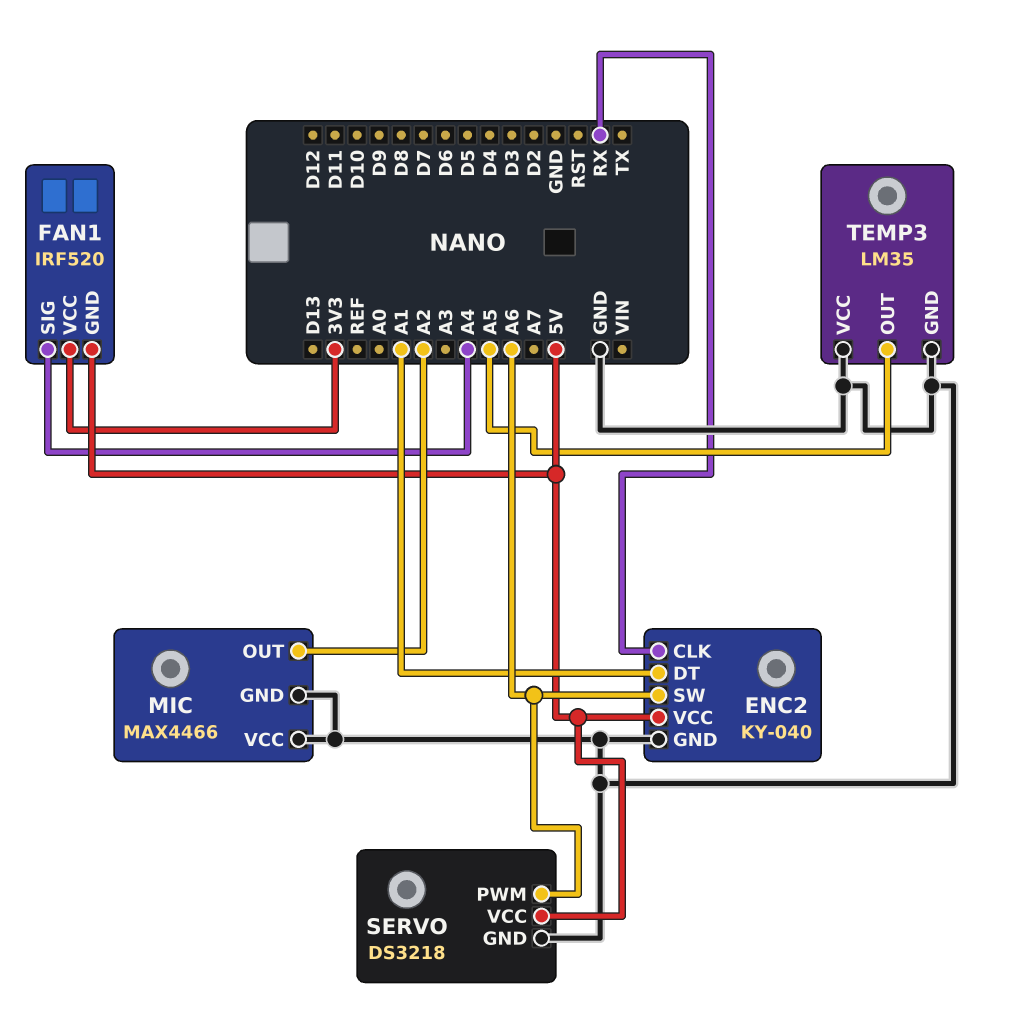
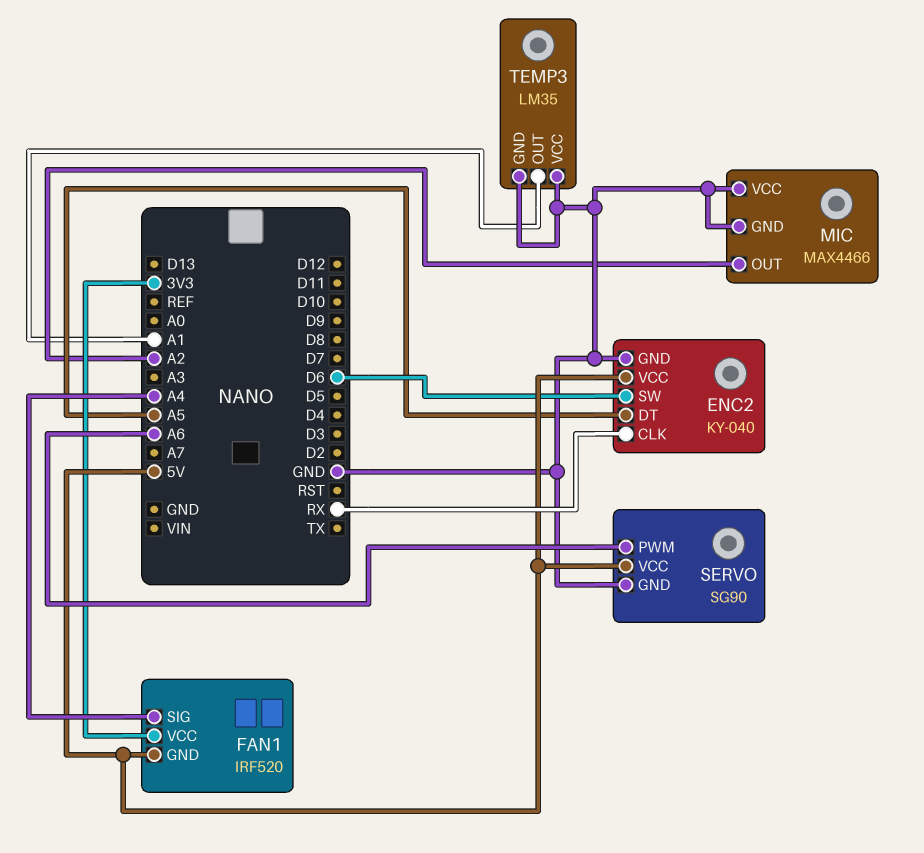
ENC2 pin DT: A1 -> A5
ENC2 pin SW: A6 -> D6
SERVO: DS3218 -> SG90
TEMP3 pin OUT: A5 -> A1

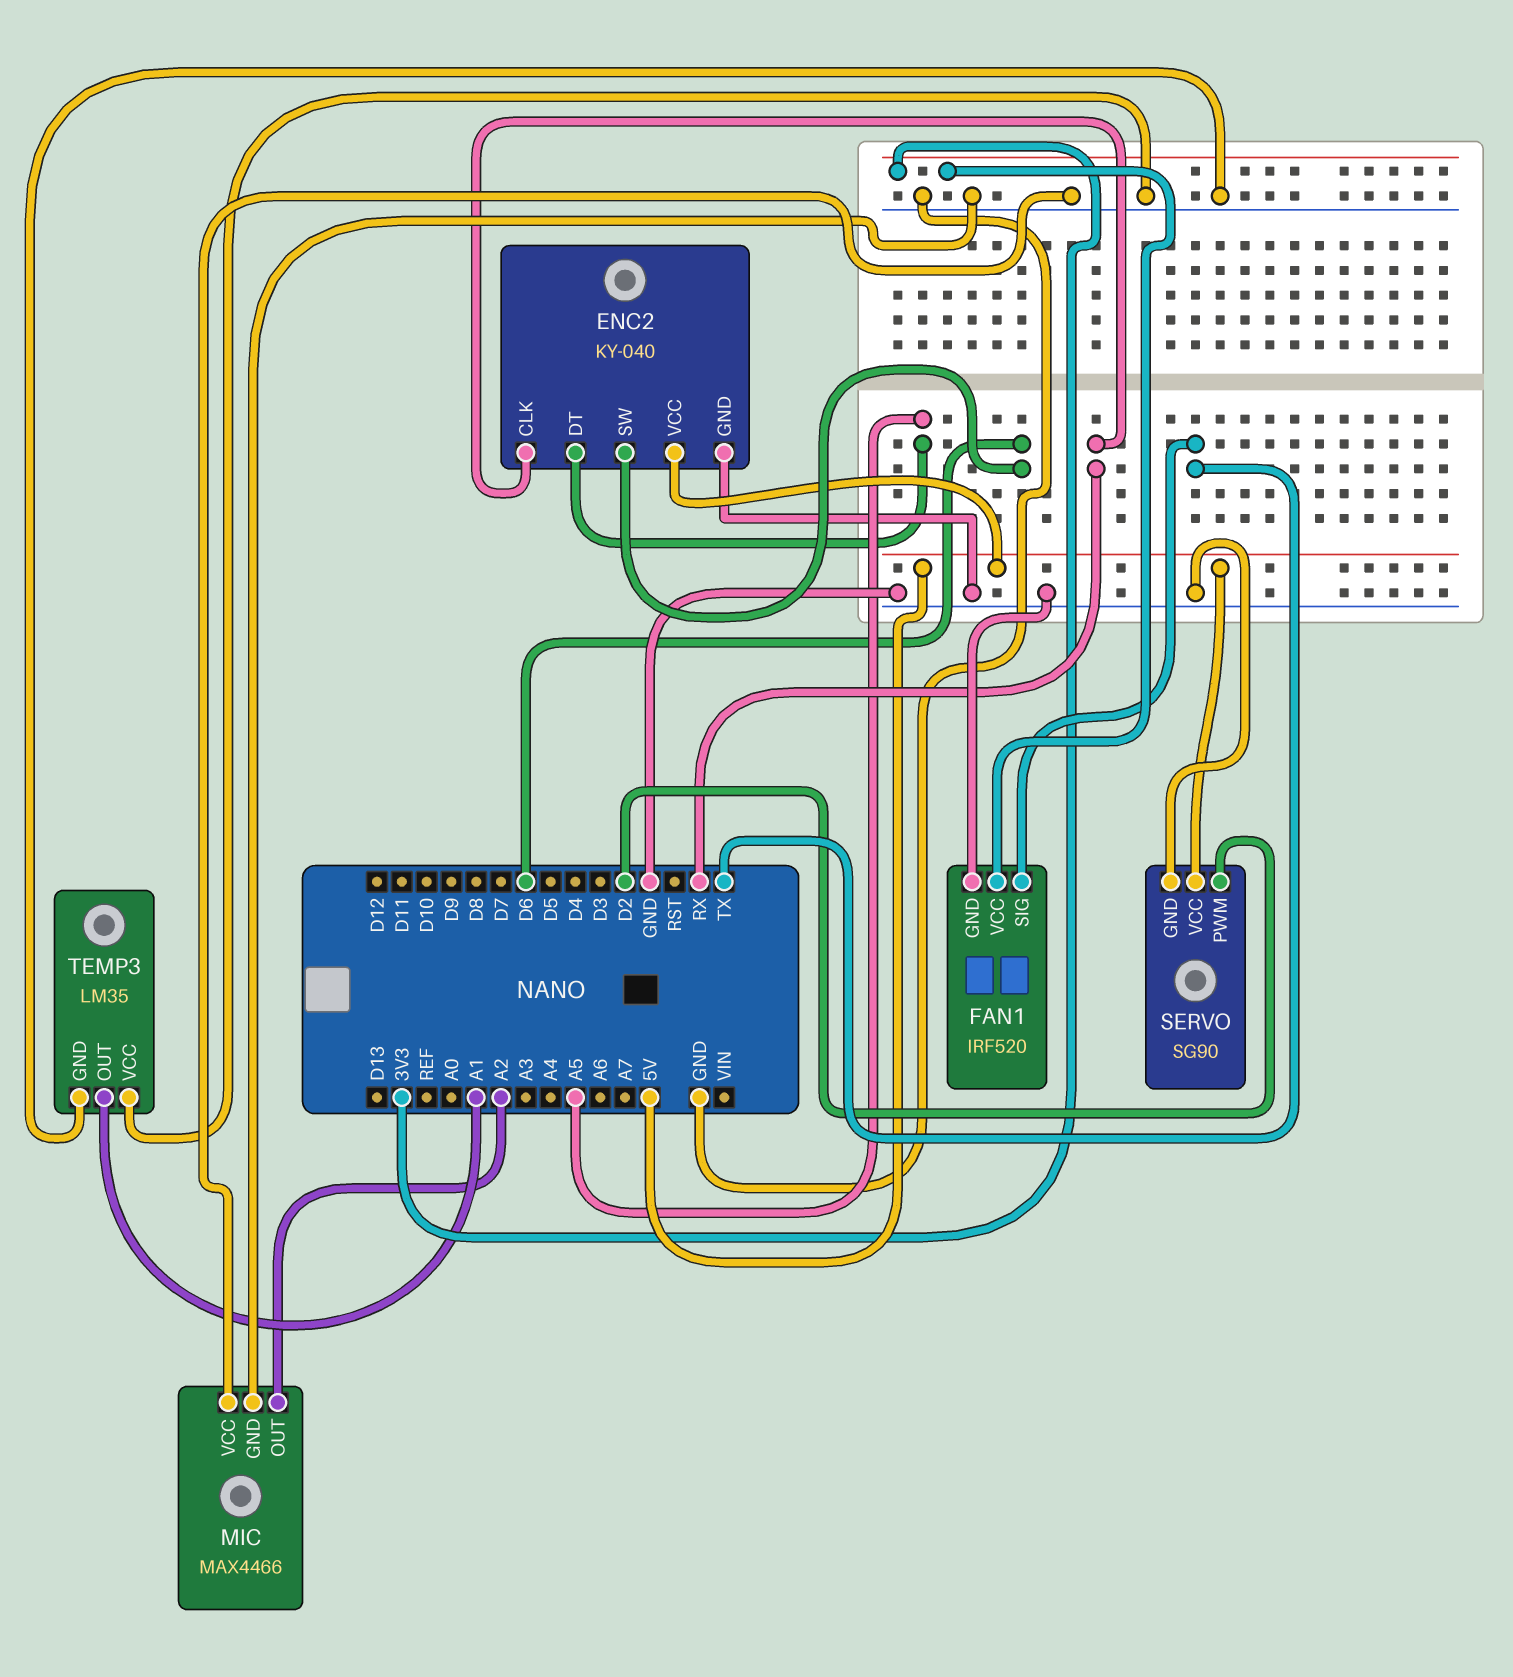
FAN1 pin GND: 5V -> GND
FAN1 pin SIG: A4 -> TX
SERVO pin PWM: A6 -> D2

